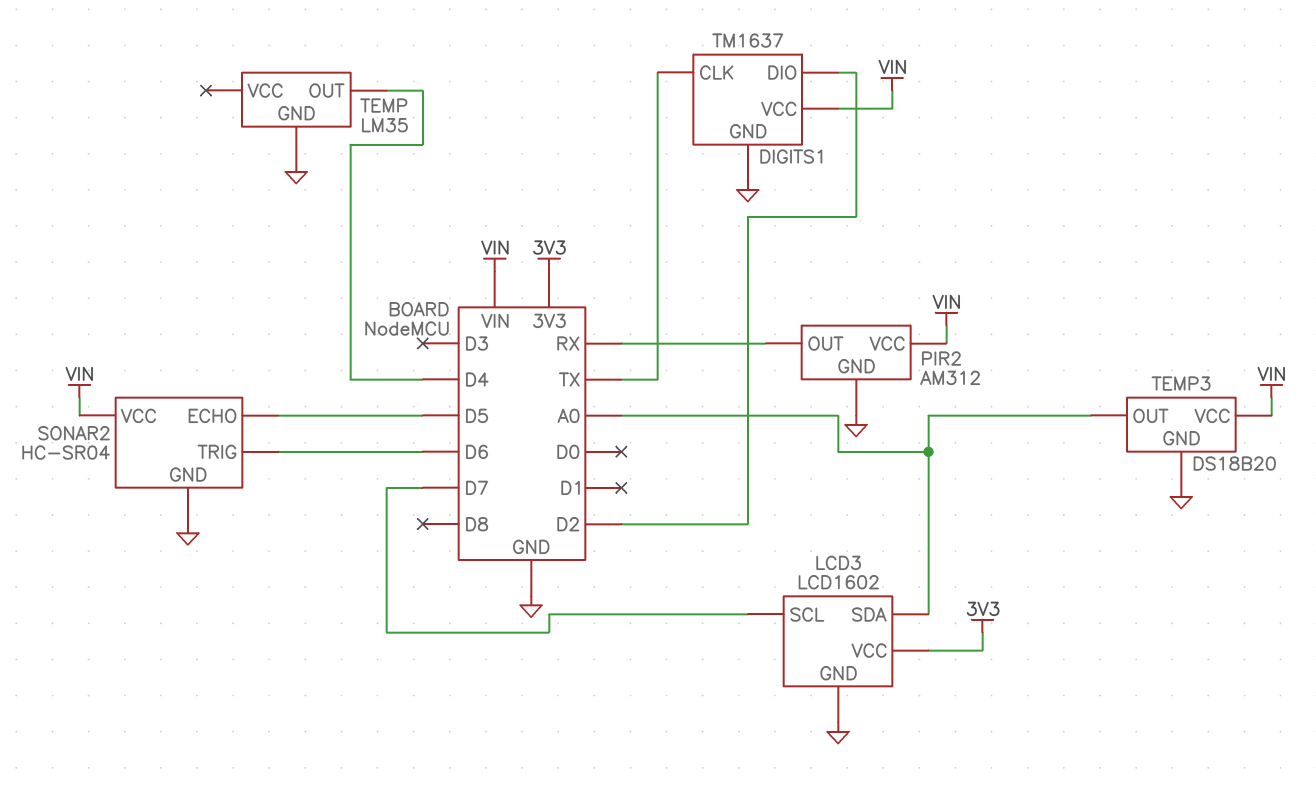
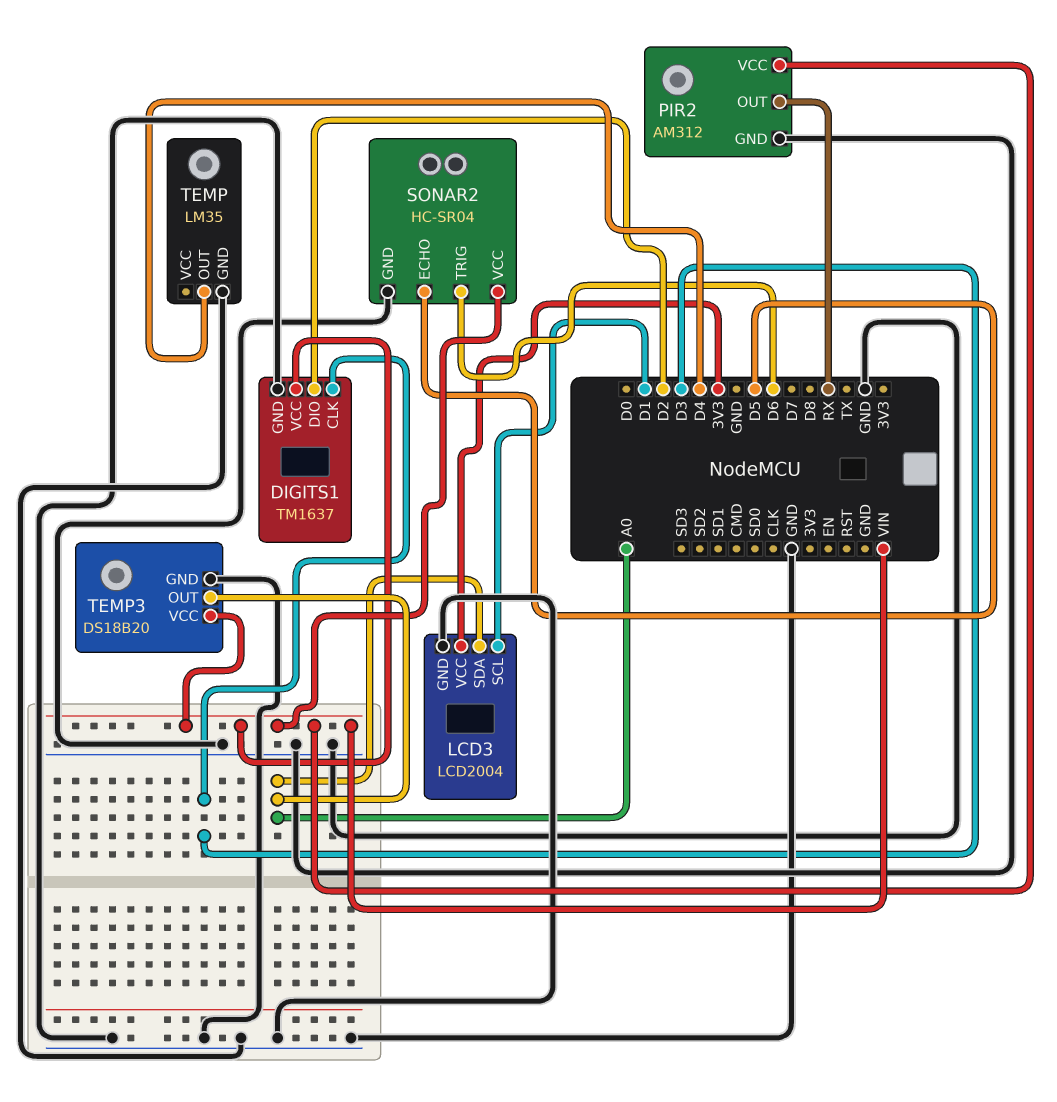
DIGITS1 pin CLK: TX -> D3
LCD3: LCD1602 -> LCD2004
LCD3 pin SCL: D7 -> D1

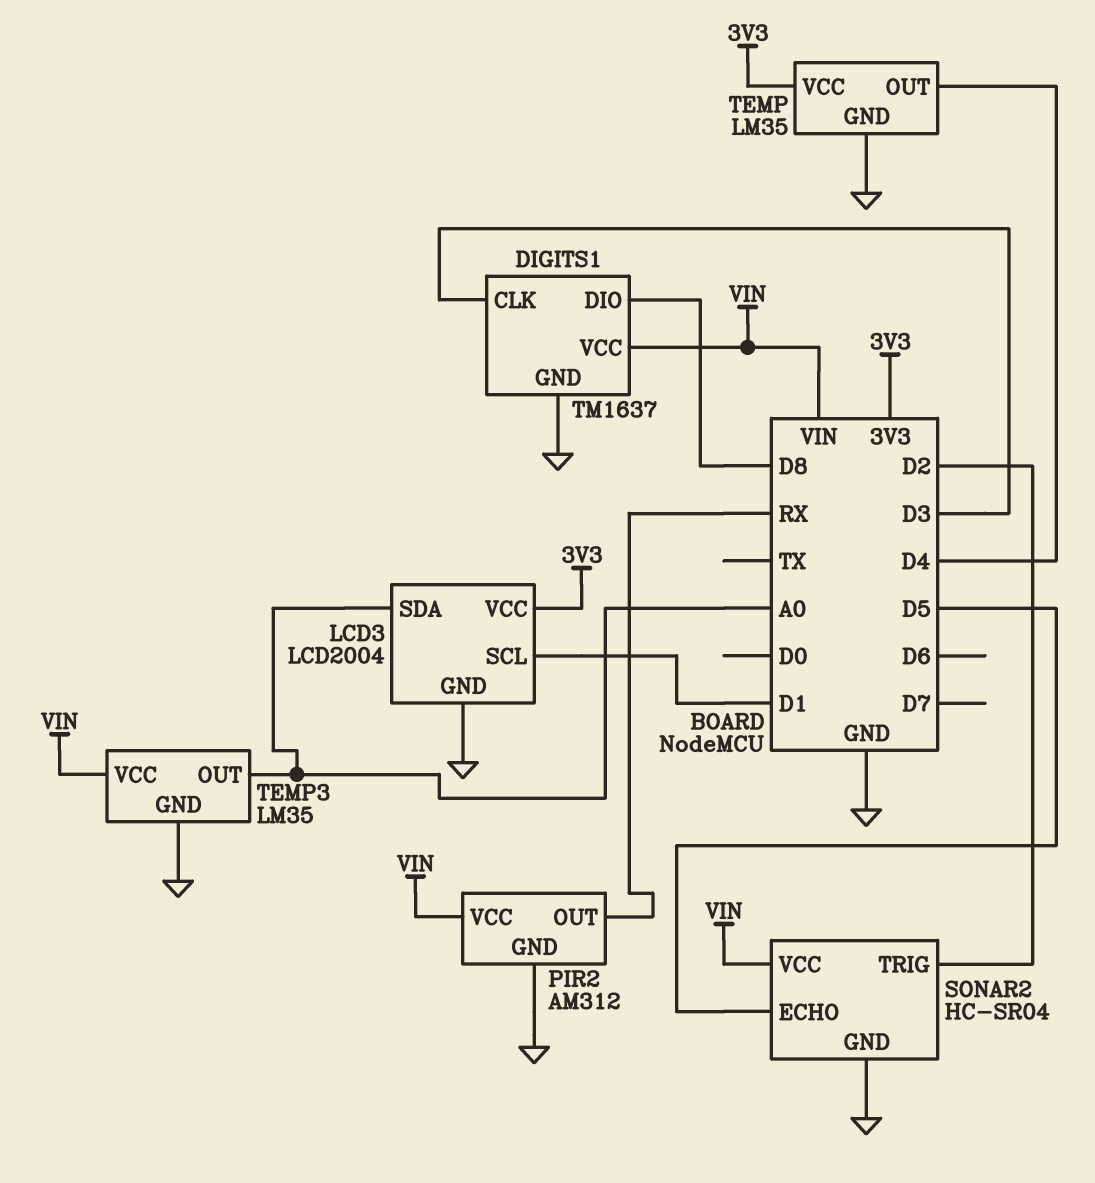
DIGITS1 pin DIO: D2 -> D8
SONAR2 pin TRIG: D6 -> D2
TEMP pin VCC: none -> 3V3
TEMP3: DS18B20 -> LM35

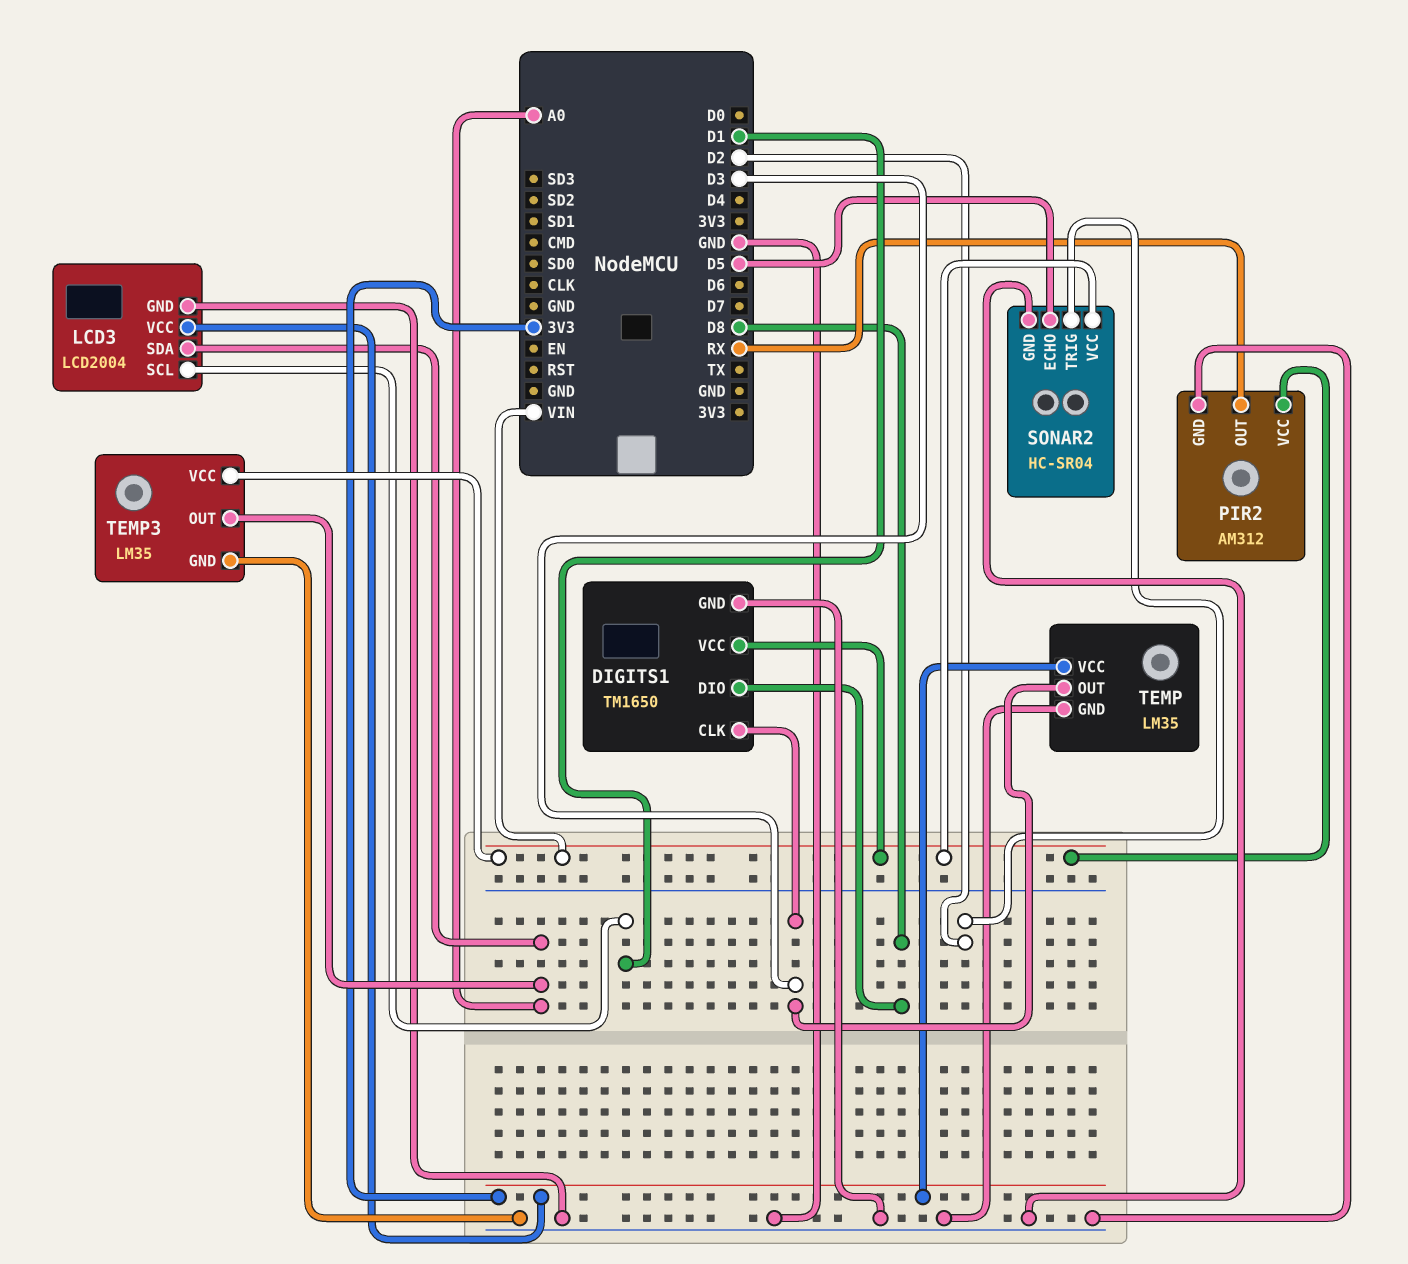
DIGITS1: TM1637 -> TM1650
TEMP pin OUT: D4 -> D3

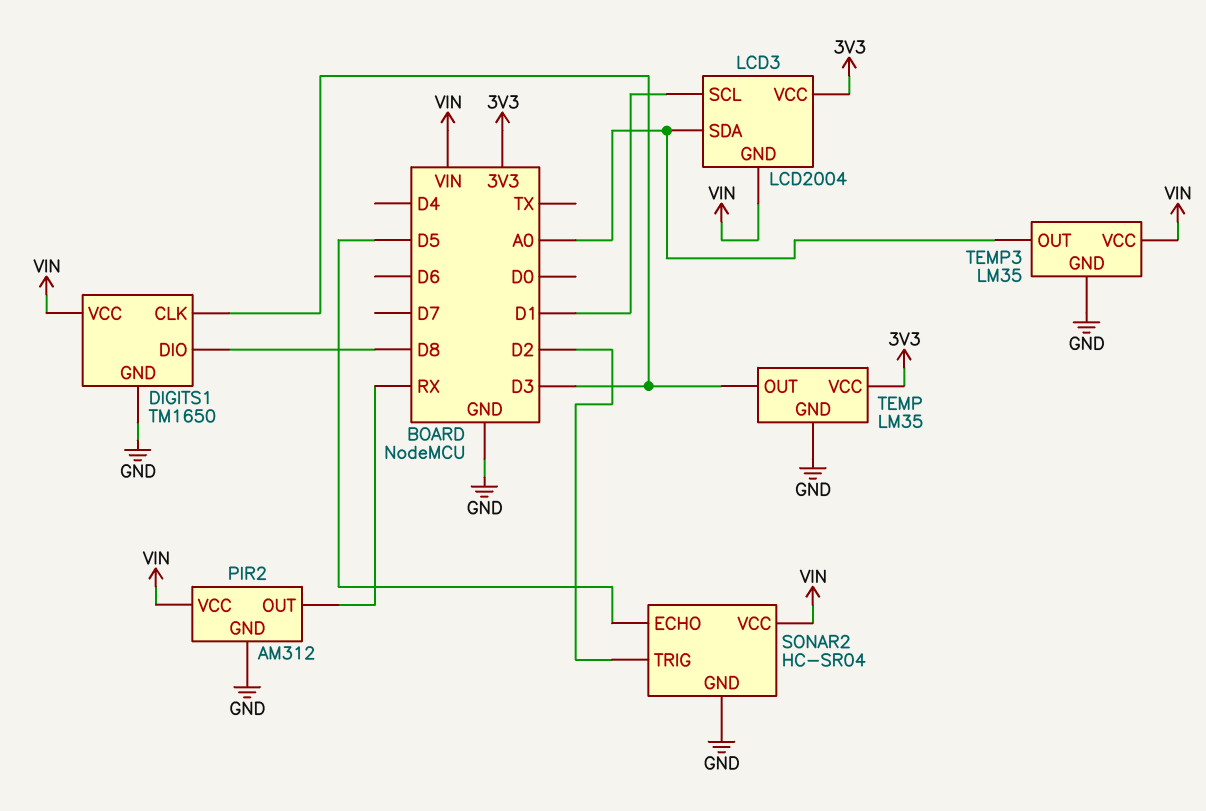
LCD3 pin GND: GND -> VIN

